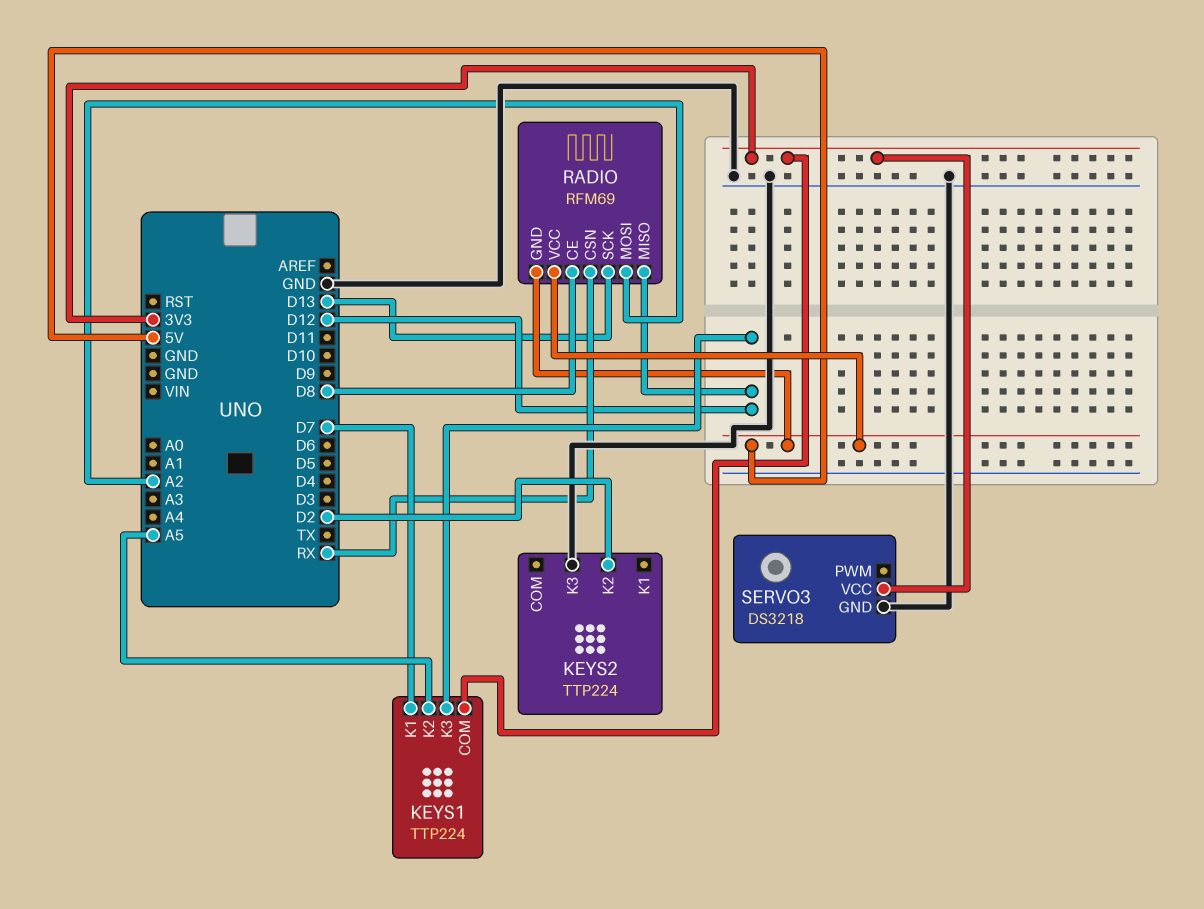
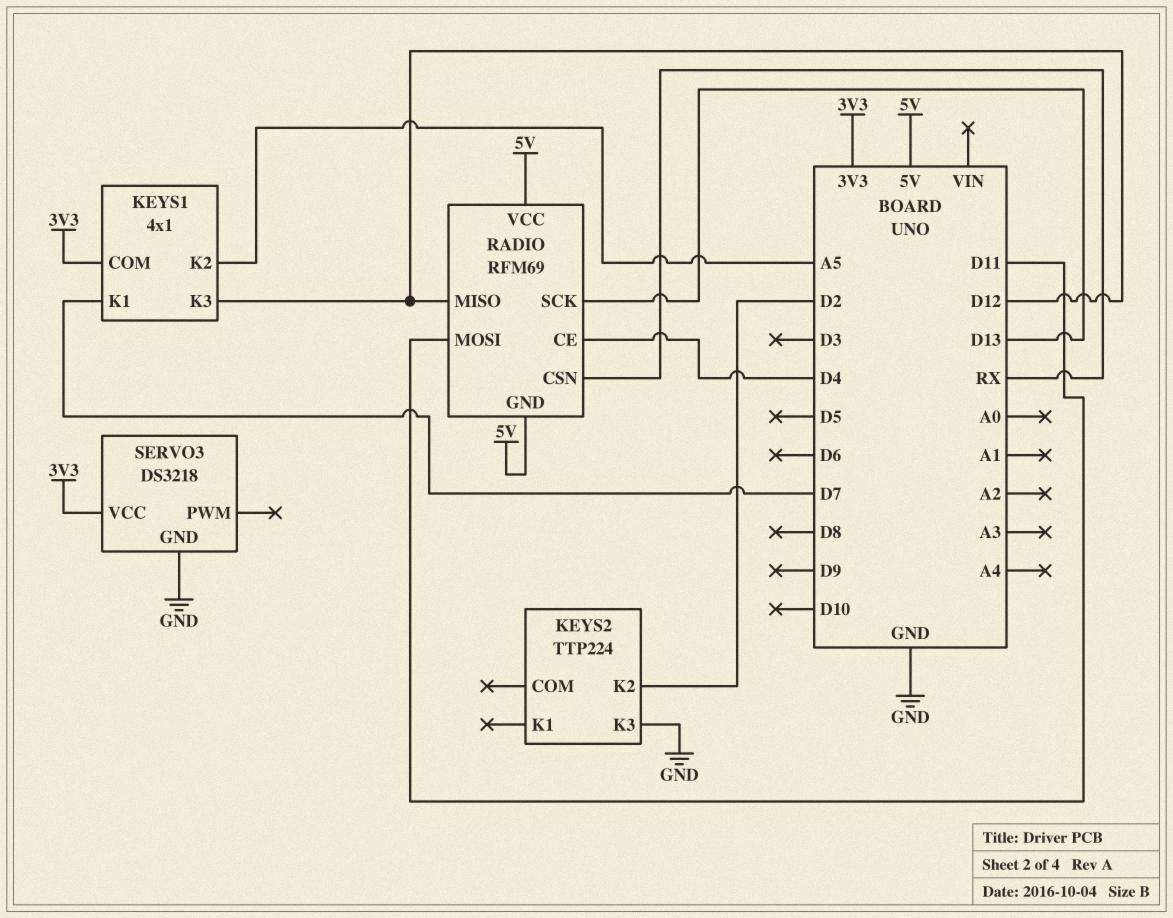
KEYS1: TTP224 -> 4x1
RADIO pin CE: D8 -> D4
RADIO pin MOSI: A2 -> D11

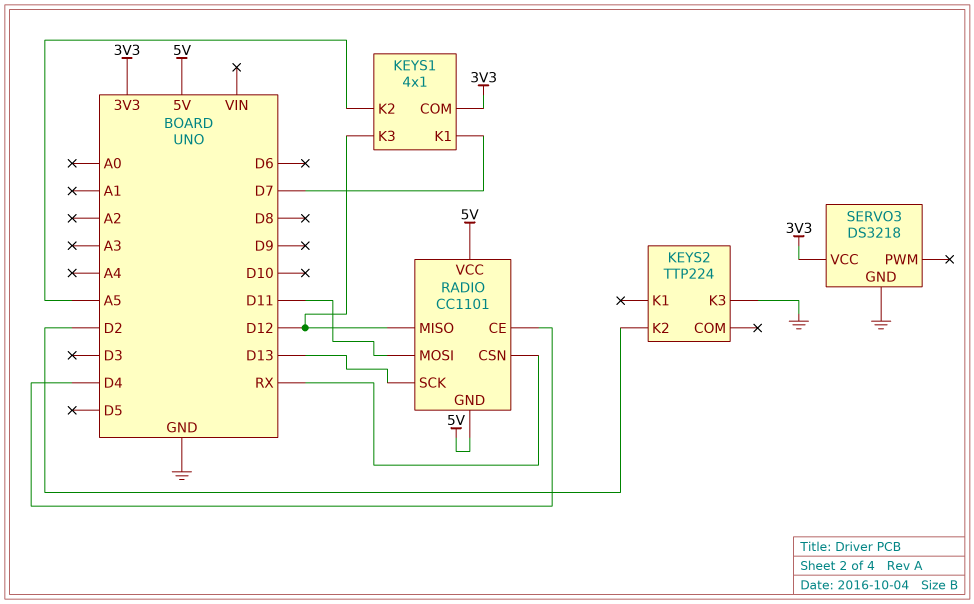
RADIO: RFM69 -> CC1101

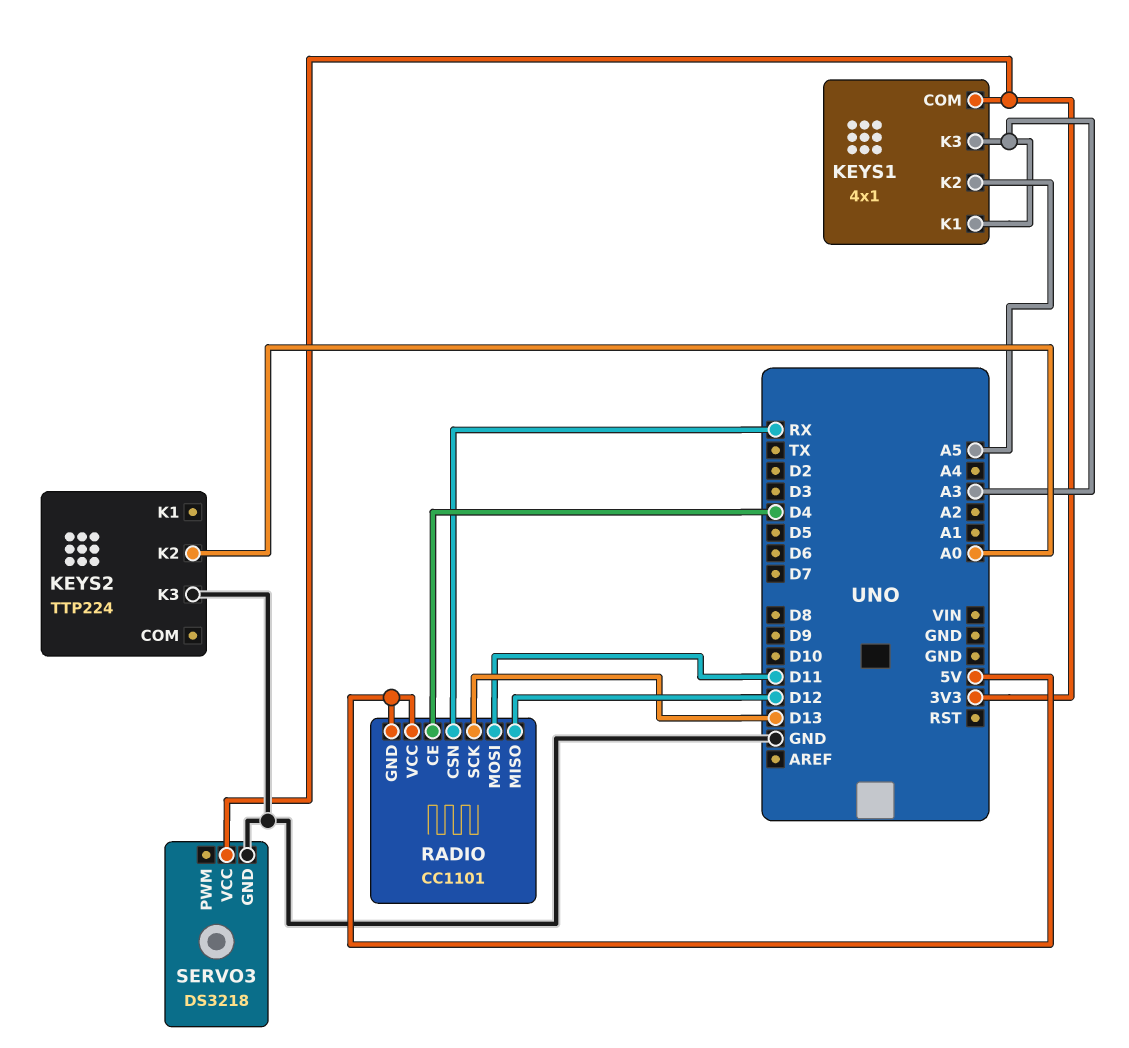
KEYS1 pin K1: D7 -> A3
KEYS1 pin K3: D12 -> A3
KEYS2 pin K2: D2 -> A0

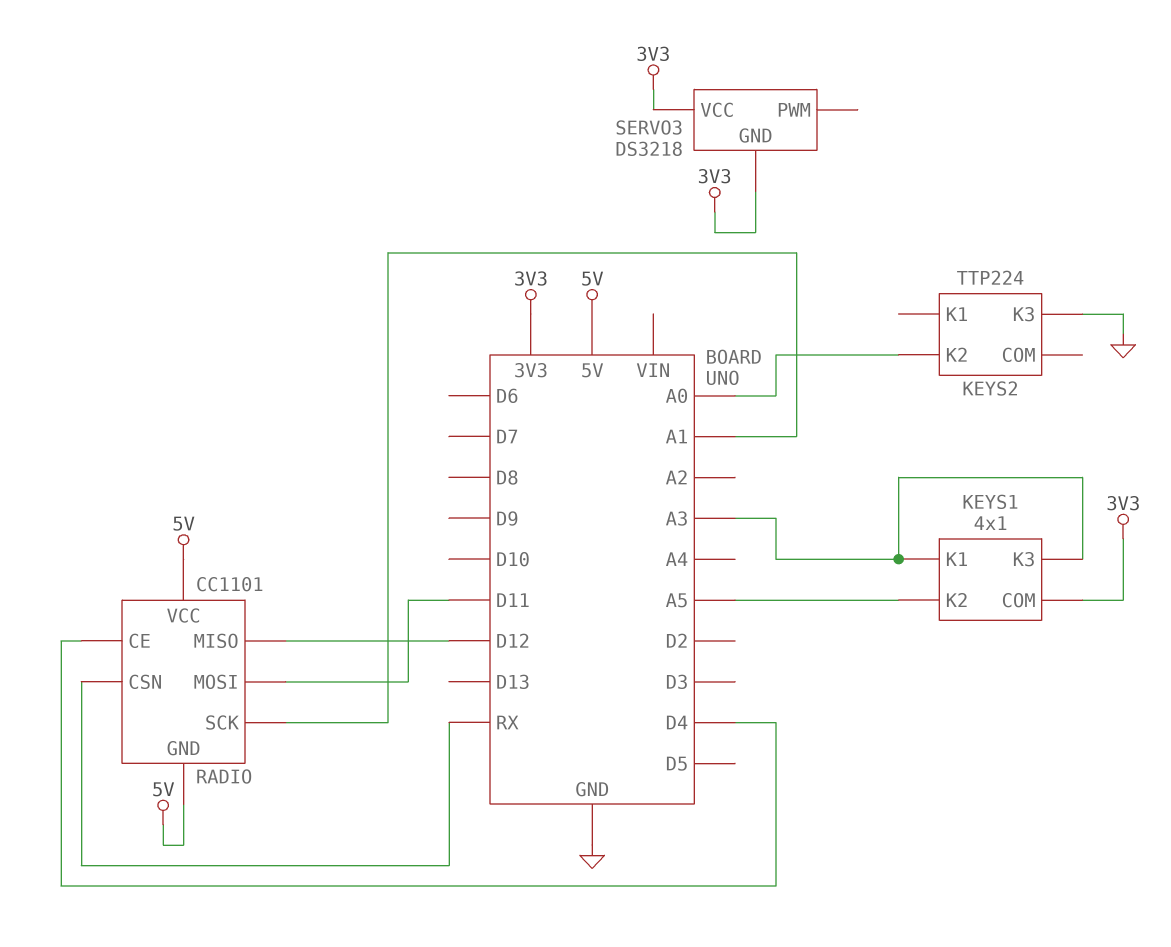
RADIO pin SCK: D13 -> A1
SERVO3 pin GND: GND -> 3V3

